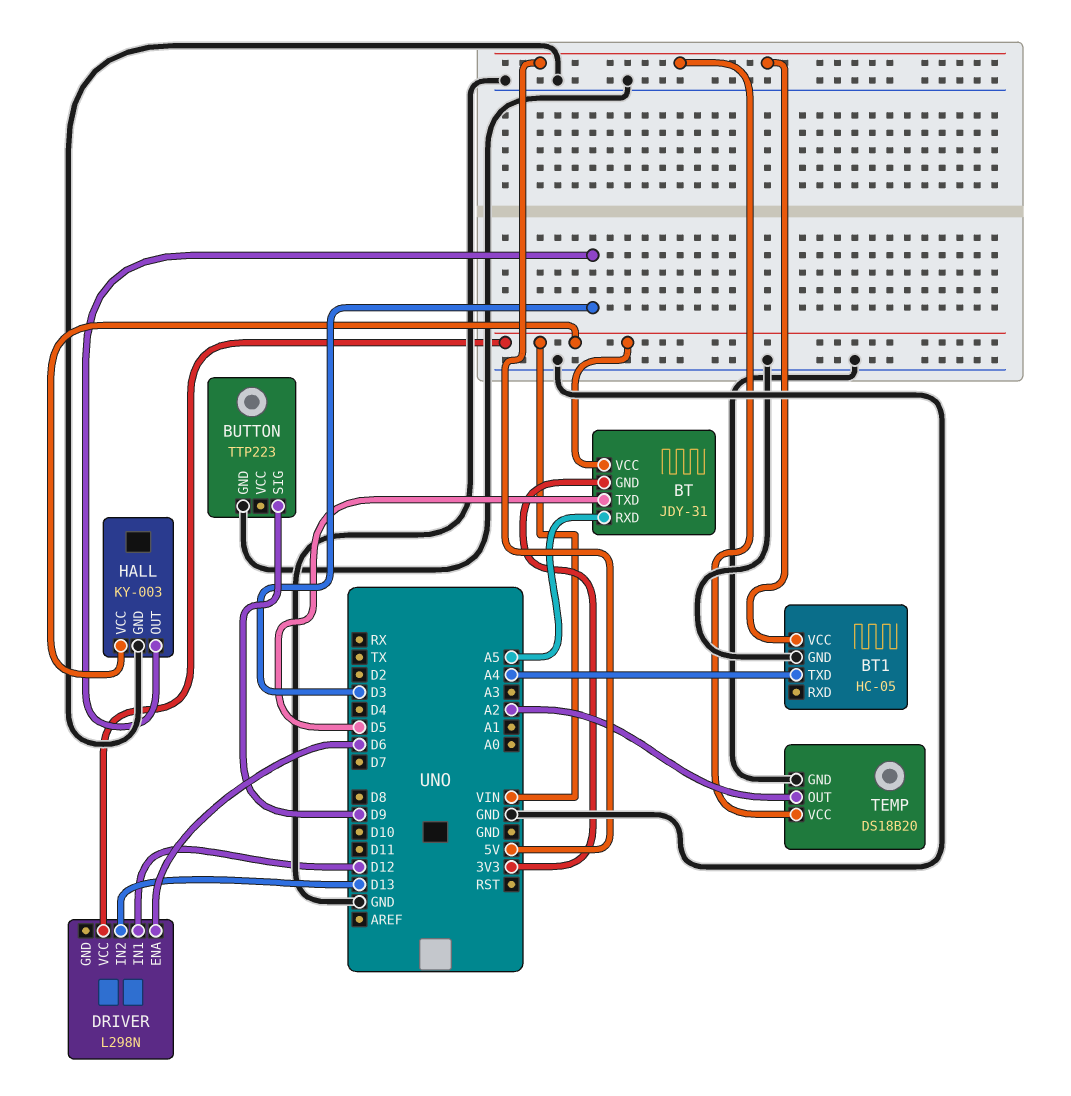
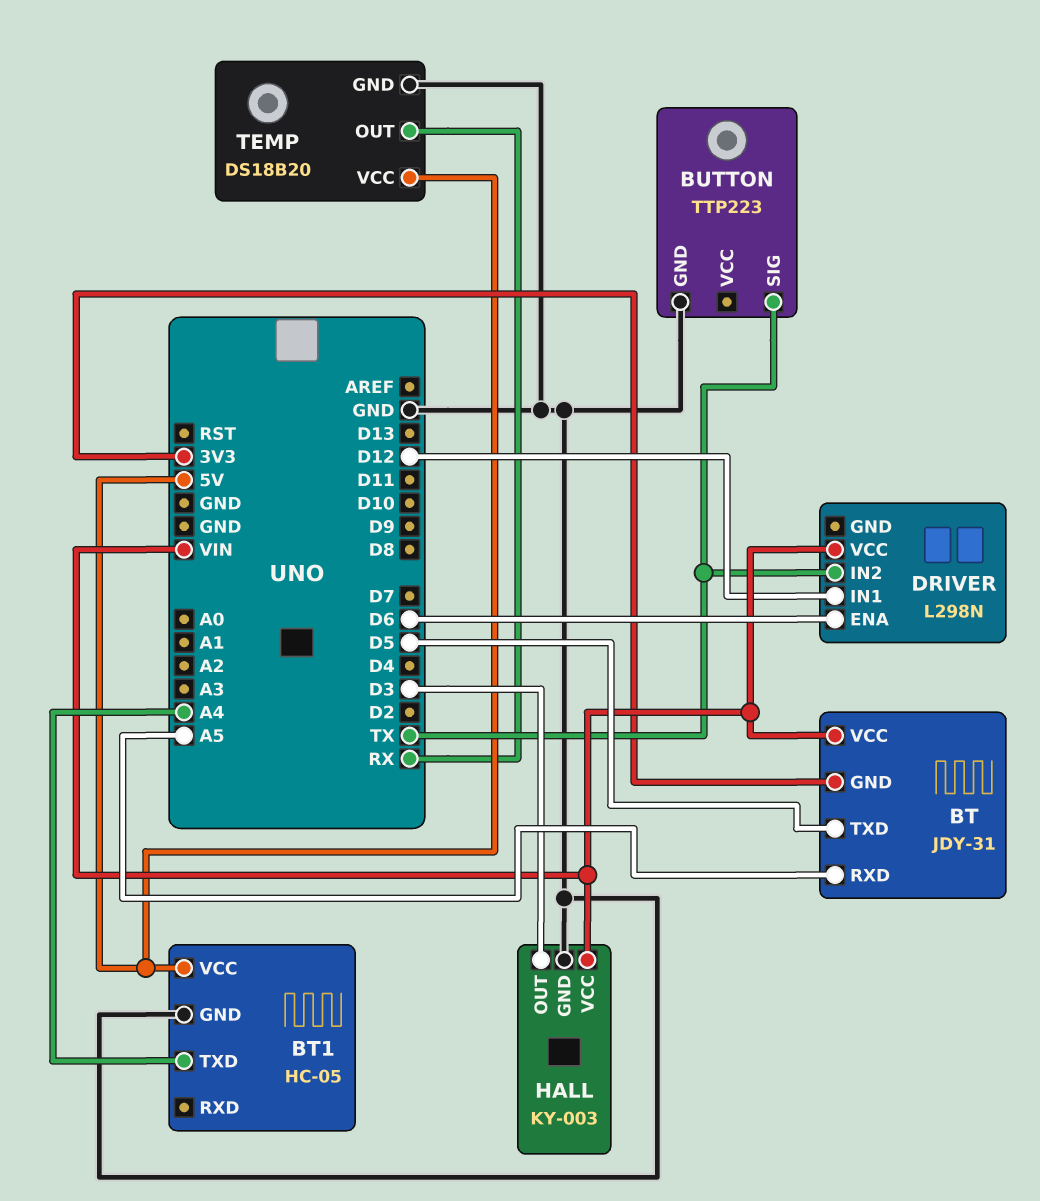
BUTTON pin SIG: D9 -> TX
DRIVER pin IN2: D13 -> TX
TEMP pin OUT: A2 -> RX

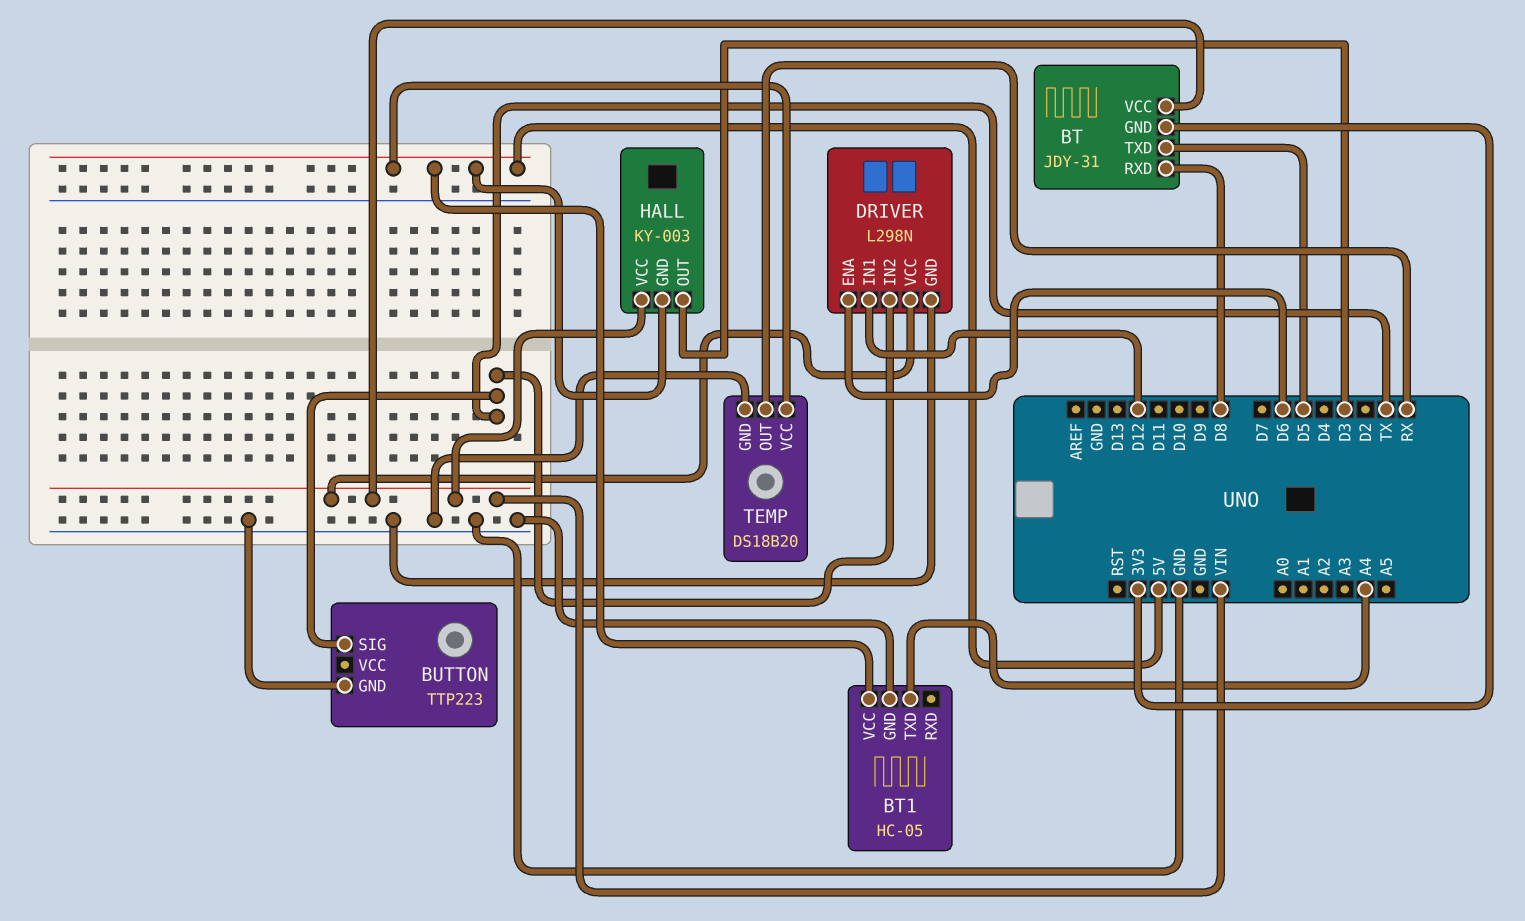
BT pin RXD: A5 -> D8
DRIVER pin GND: none -> GND
HALL pin GND: GND -> 5V

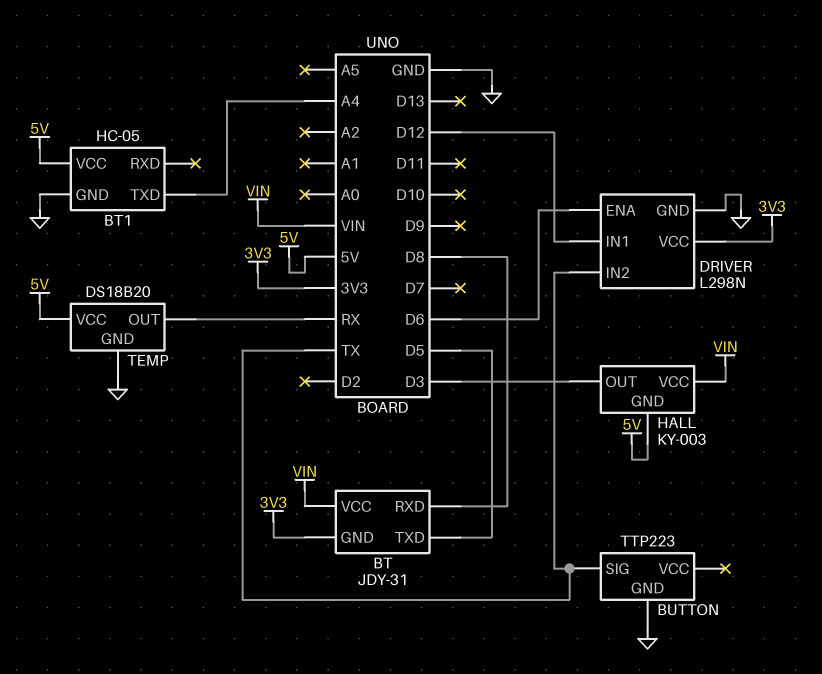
DRIVER pin VCC: VIN -> 3V3

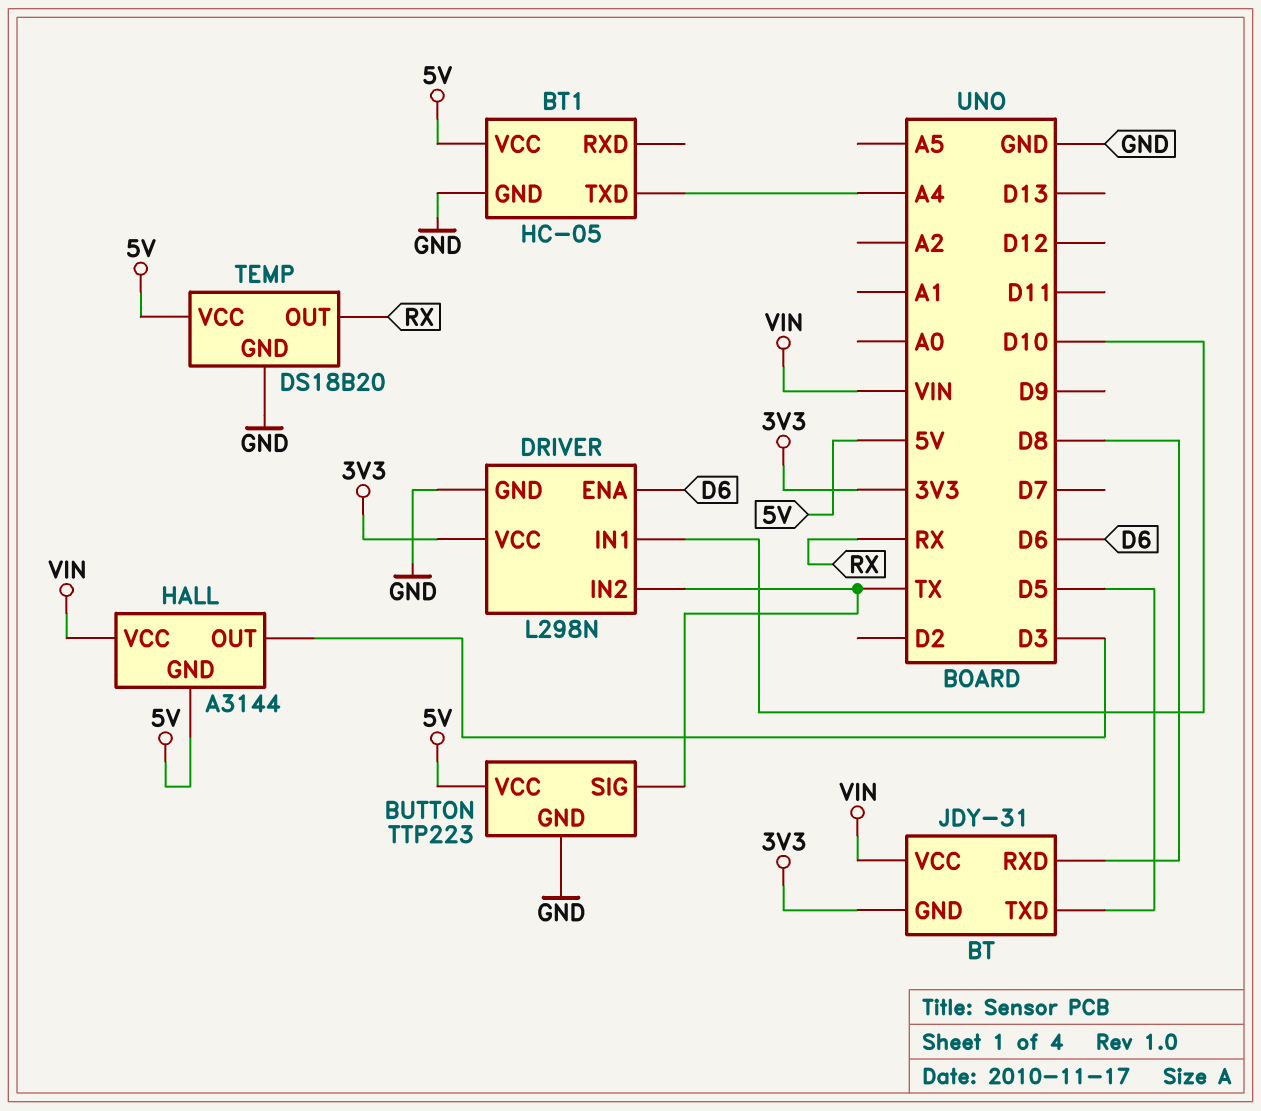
BUTTON pin VCC: none -> 5V
DRIVER pin IN1: D12 -> D10
HALL: KY-003 -> A3144

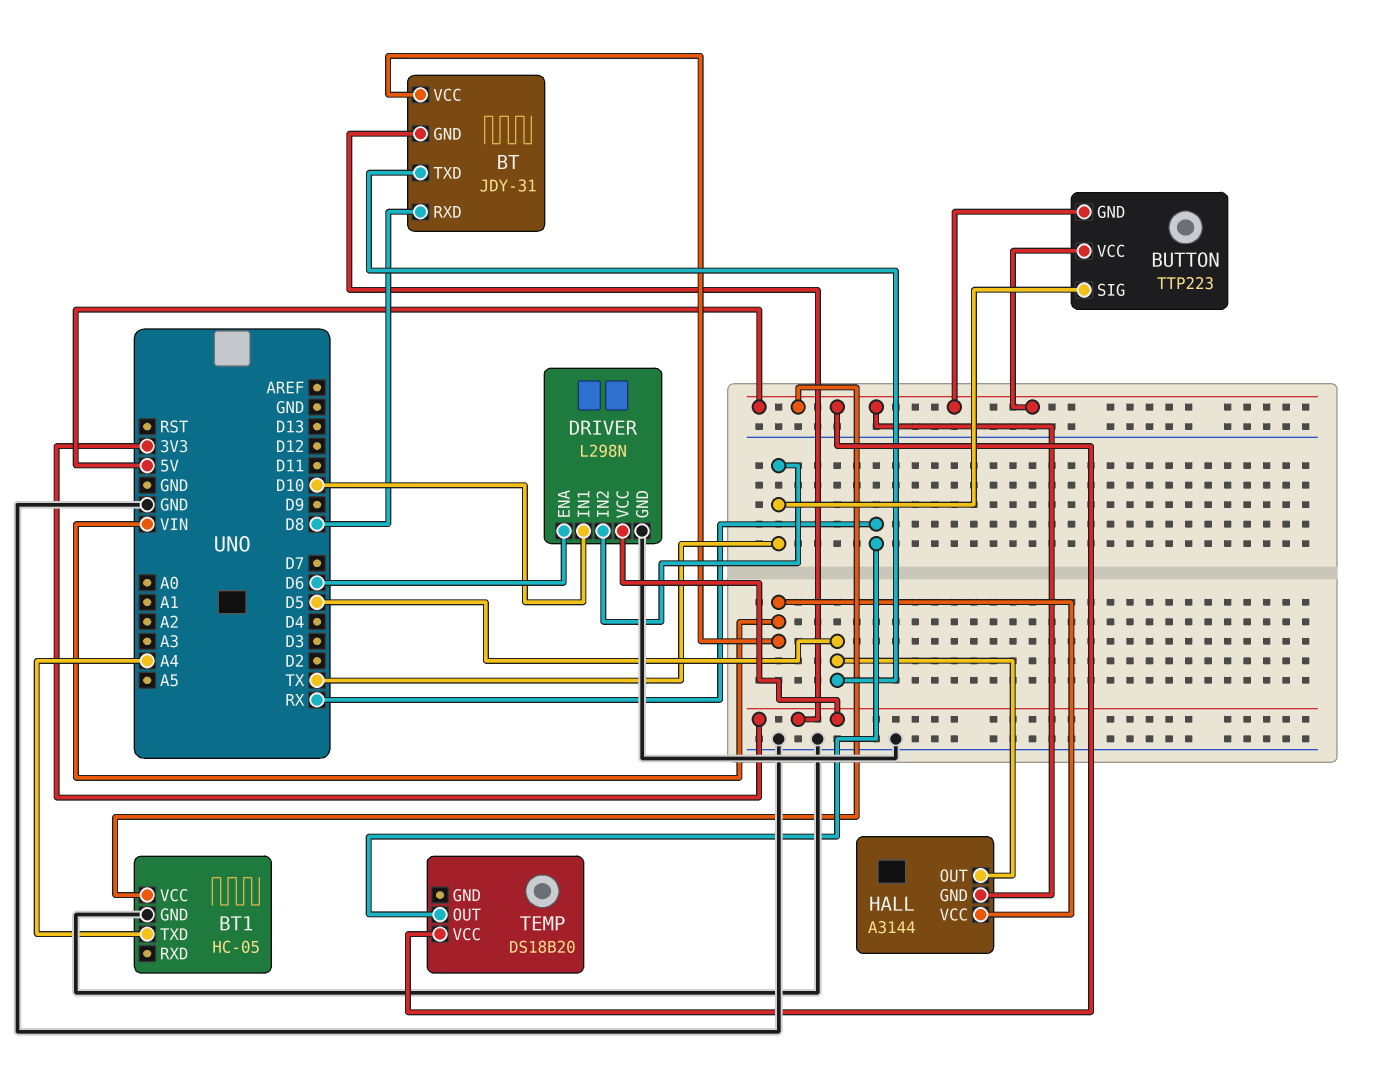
BUTTON pin GND: GND -> 5V
HALL pin OUT: D3 -> D5
TEMP pin GND: GND -> none

